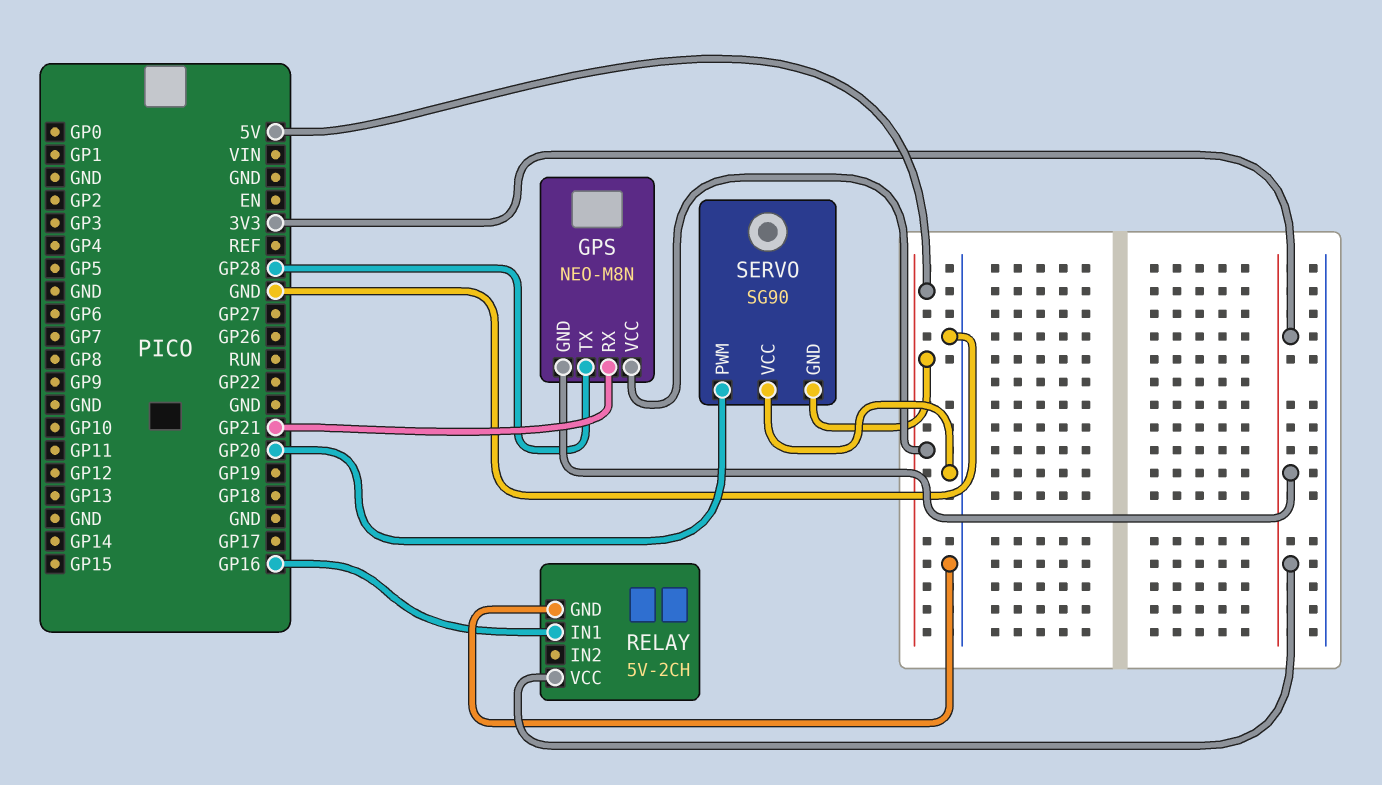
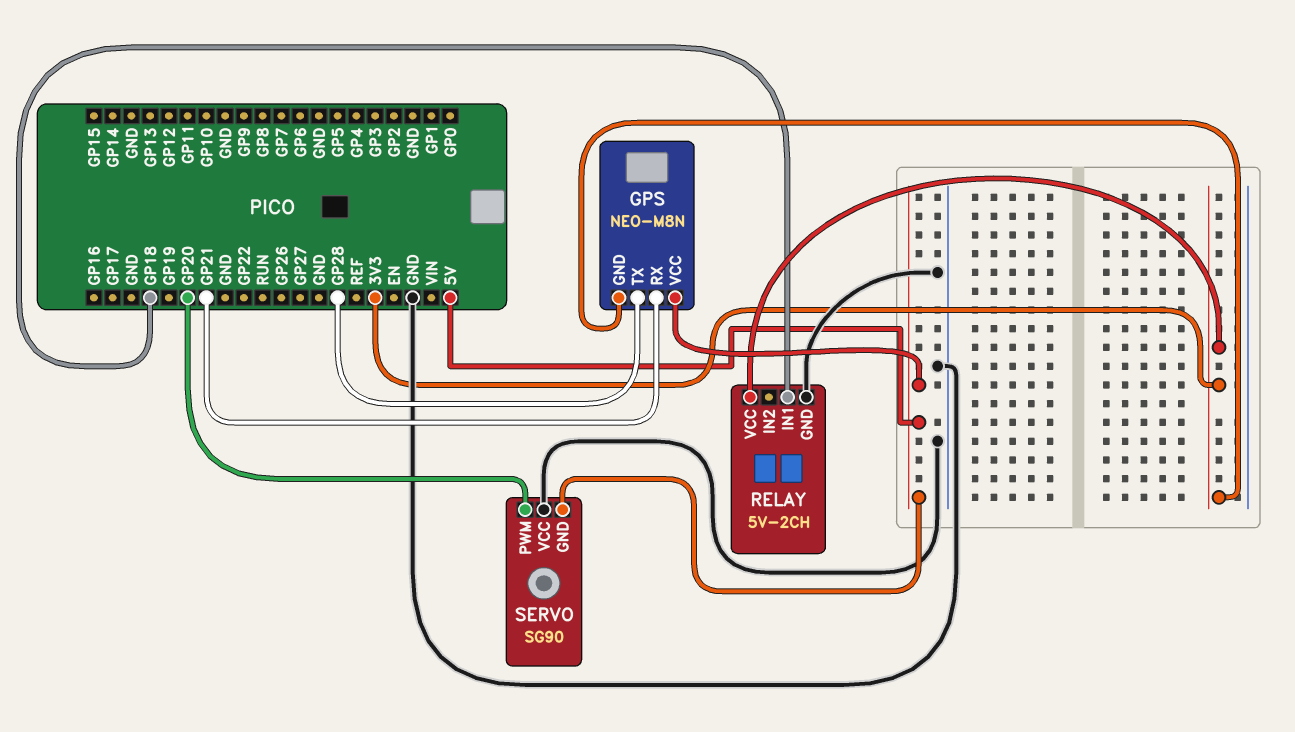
RELAY pin IN1: GP16 -> GP18

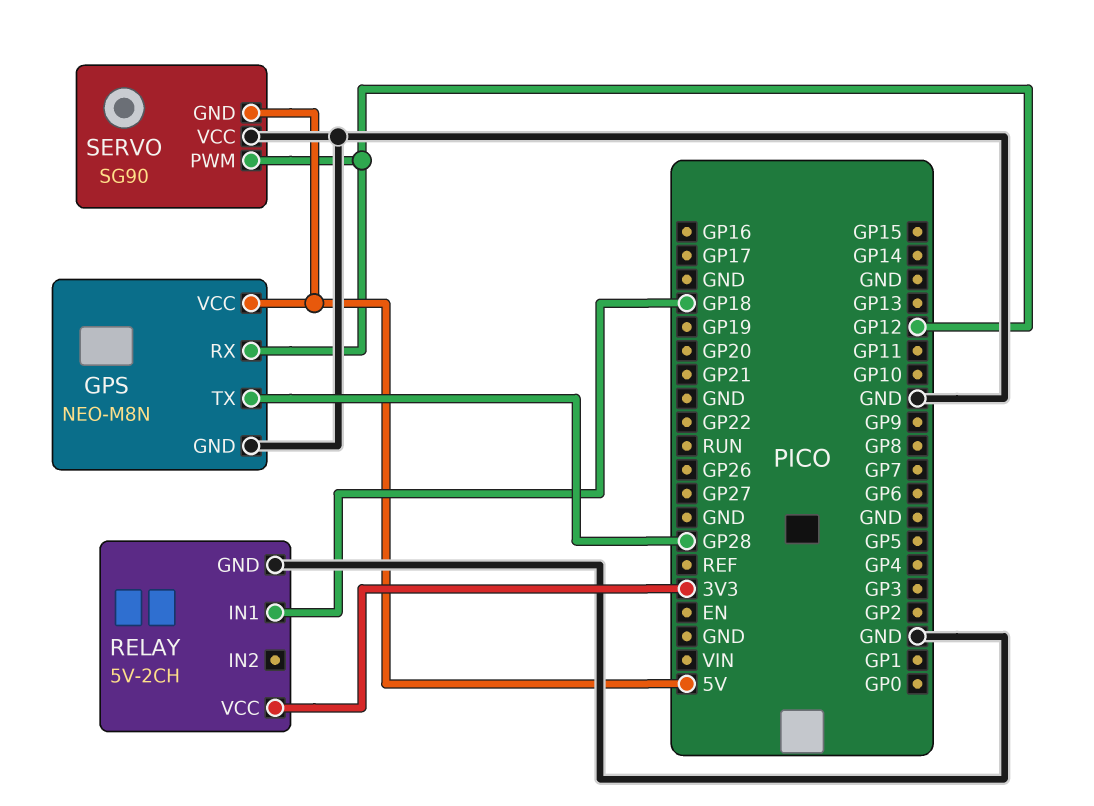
GPS pin GND: 3V3 -> GND
GPS pin RX: GP21 -> GP12
SERVO pin PWM: GP20 -> GP12

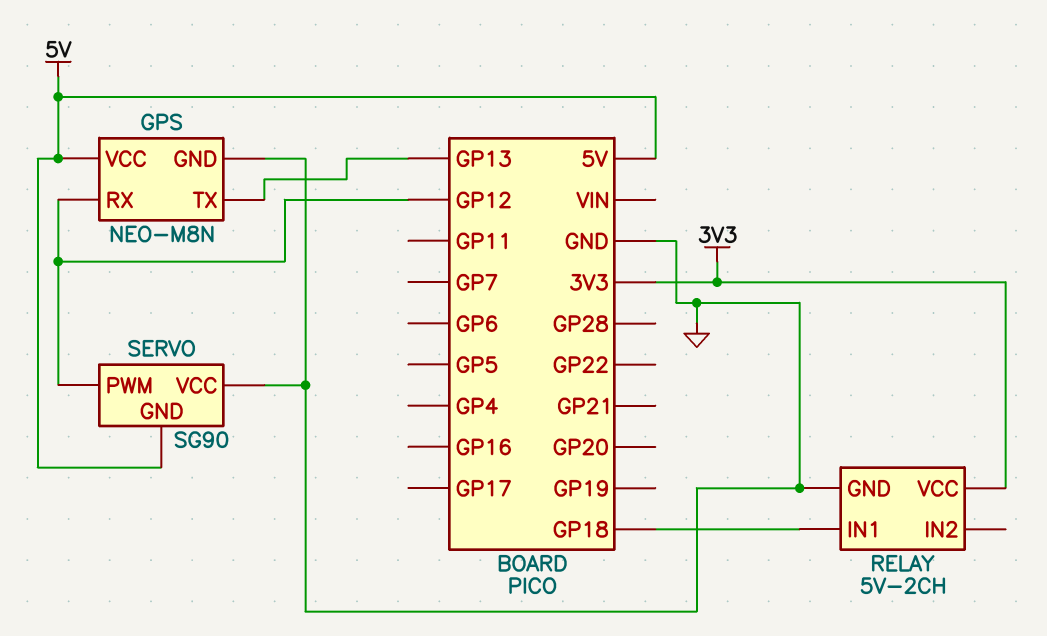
GPS pin TX: GP28 -> GP13

